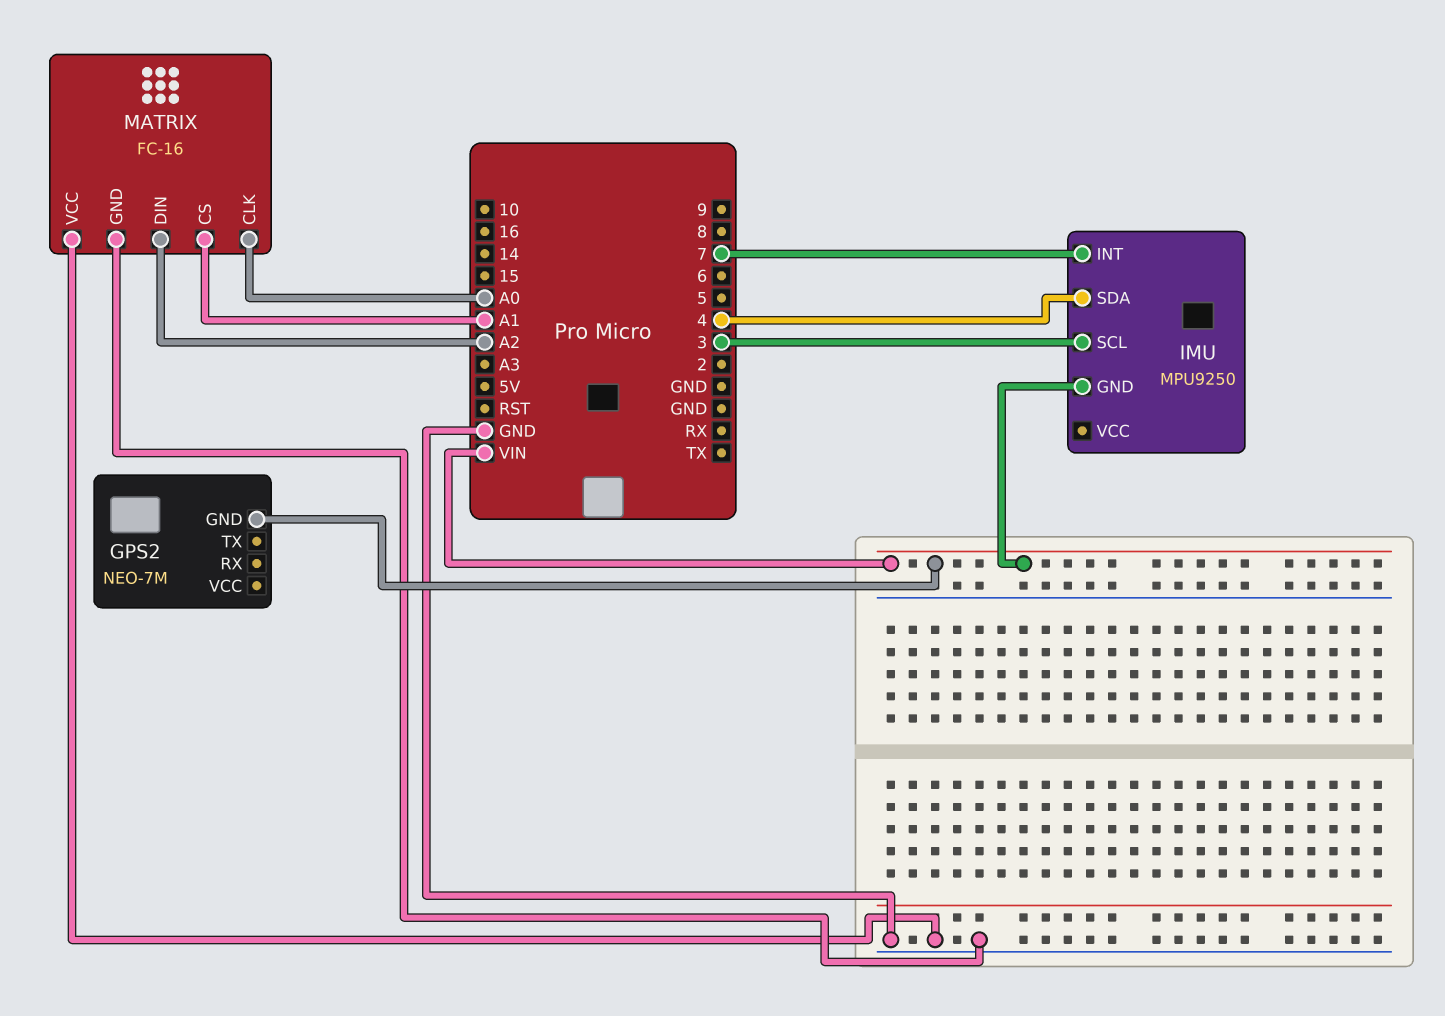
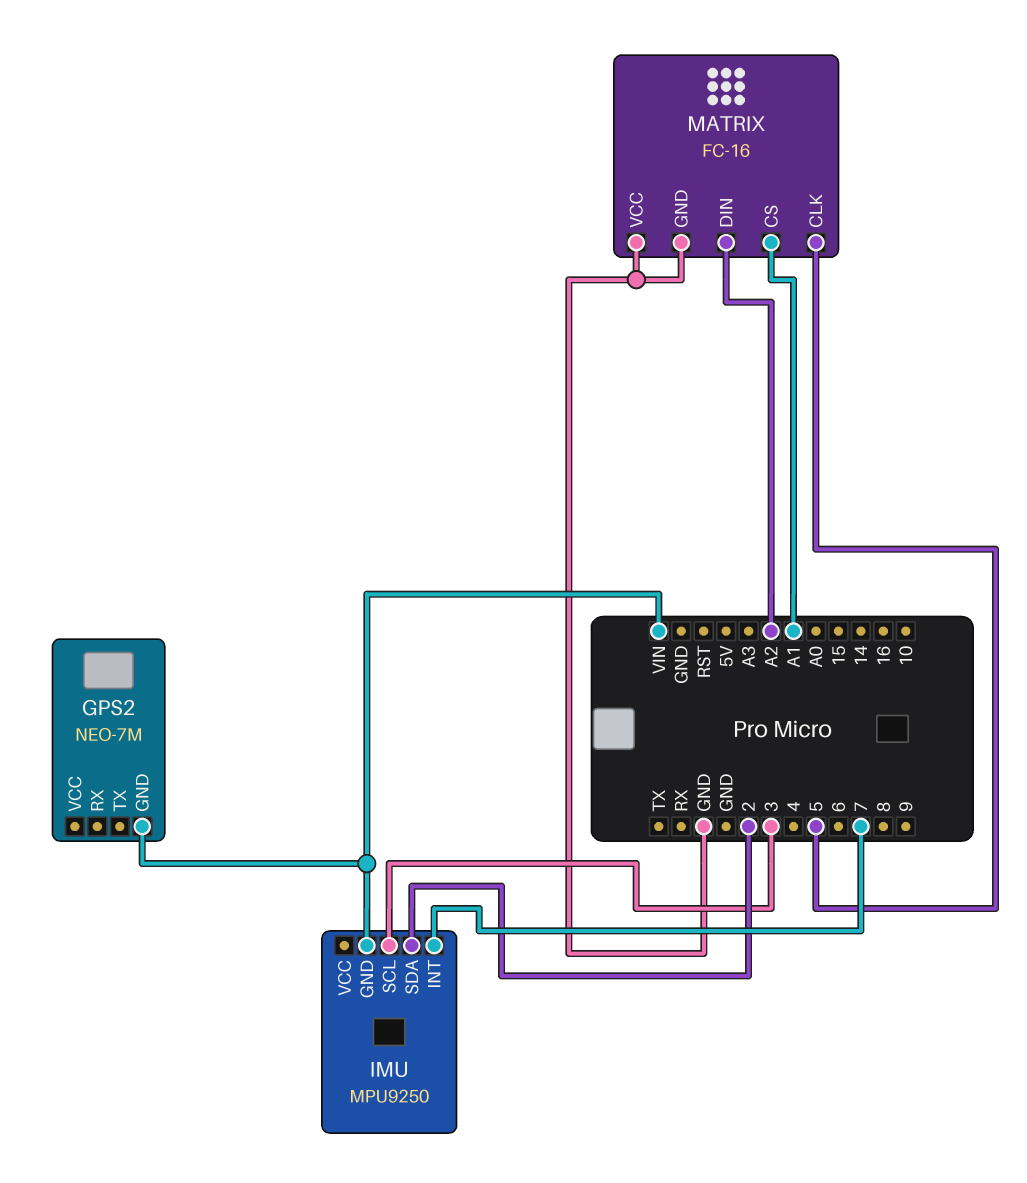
IMU pin SDA: 4 -> 2
MATRIX pin CLK: A0 -> 5

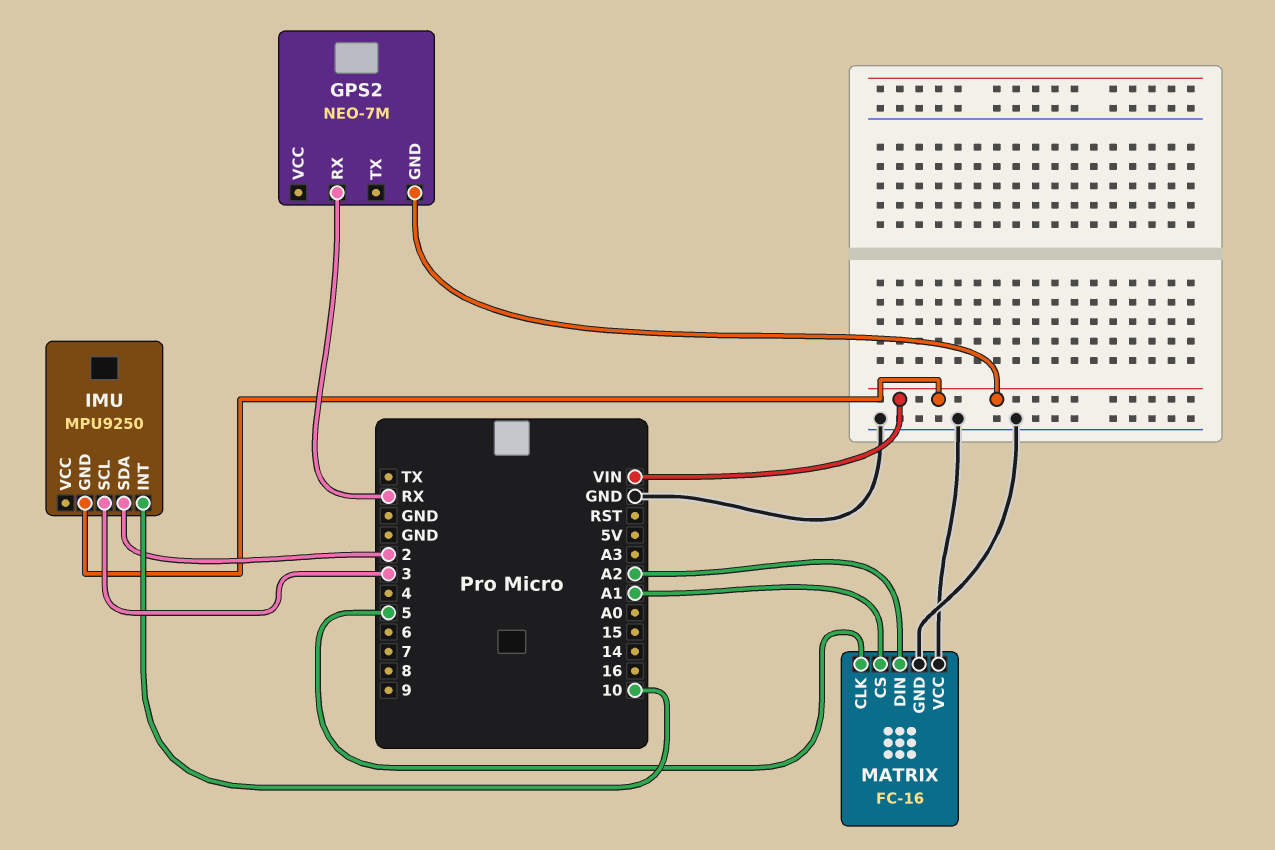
GPS2 pin RX: none -> RX
IMU pin INT: 7 -> 10

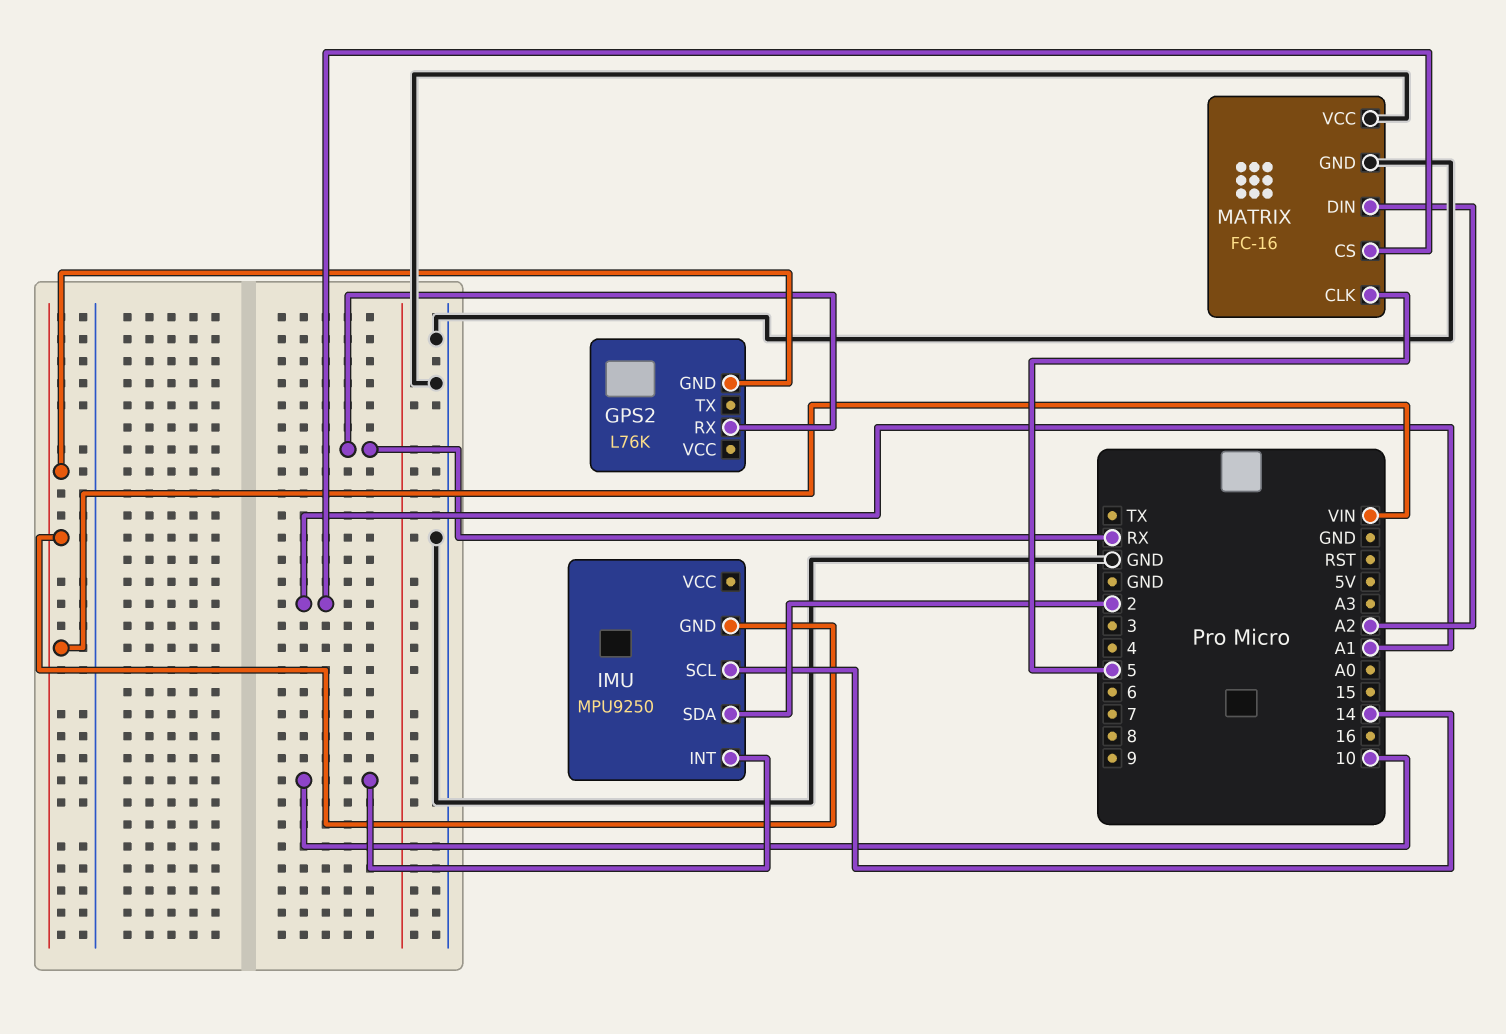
GPS2: NEO-7M -> L76K
IMU pin SCL: 3 -> 14

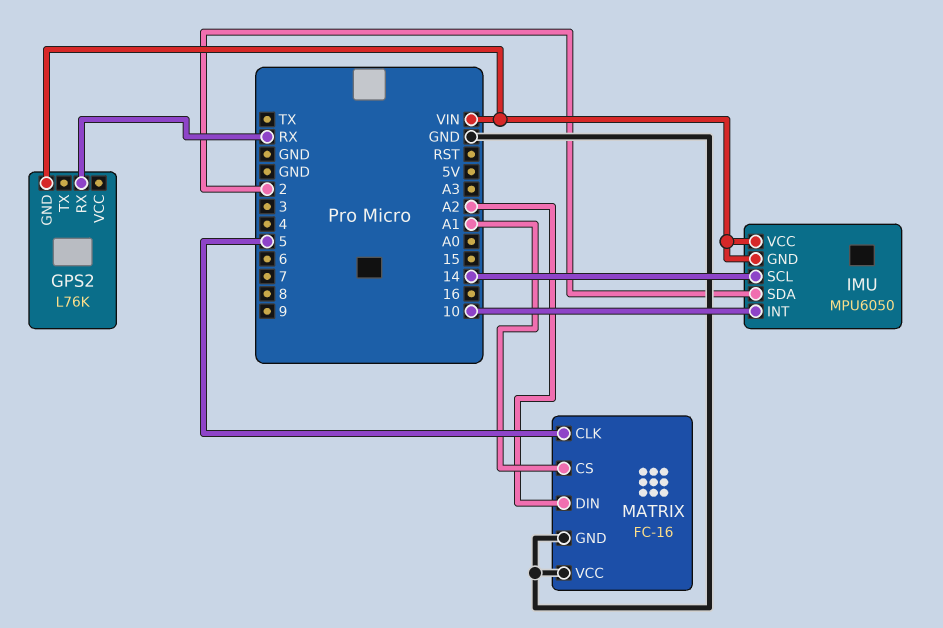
IMU: MPU9250 -> MPU6050
IMU pin VCC: none -> VIN

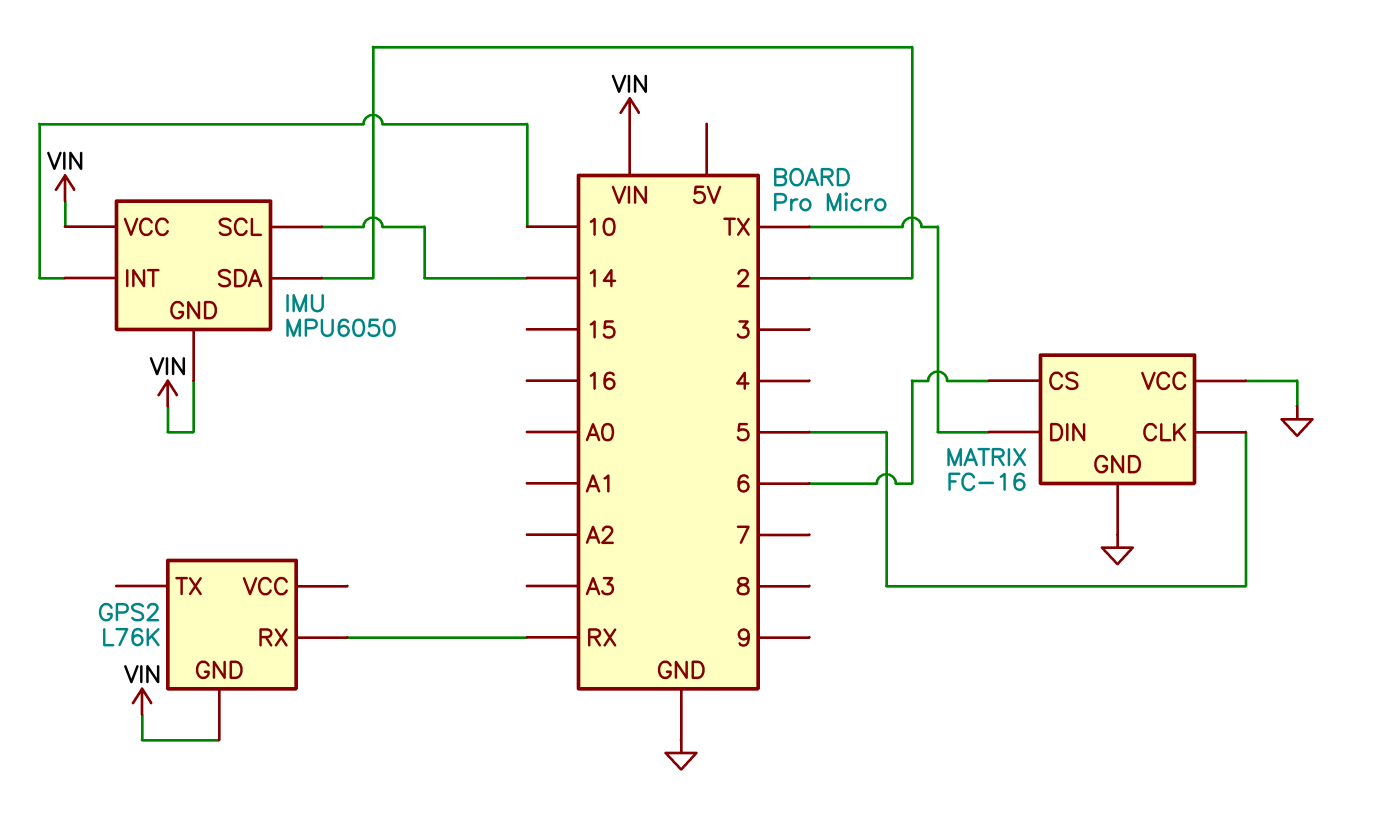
MATRIX pin CS: A1 -> 6
MATRIX pin DIN: A2 -> TX

